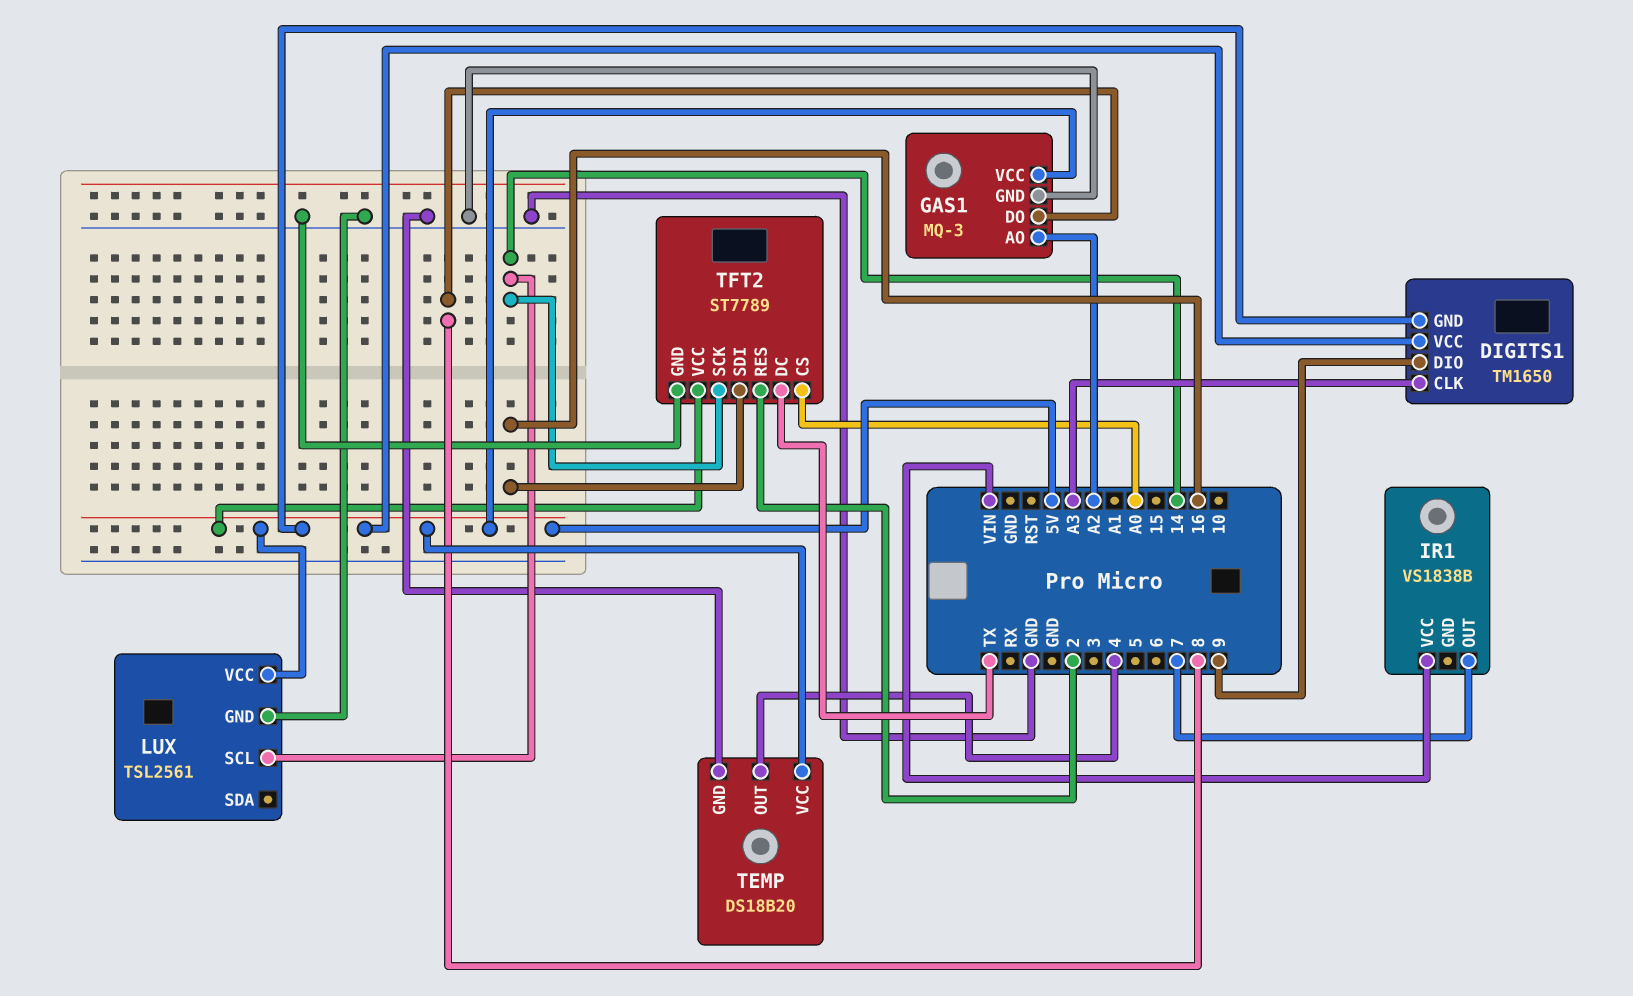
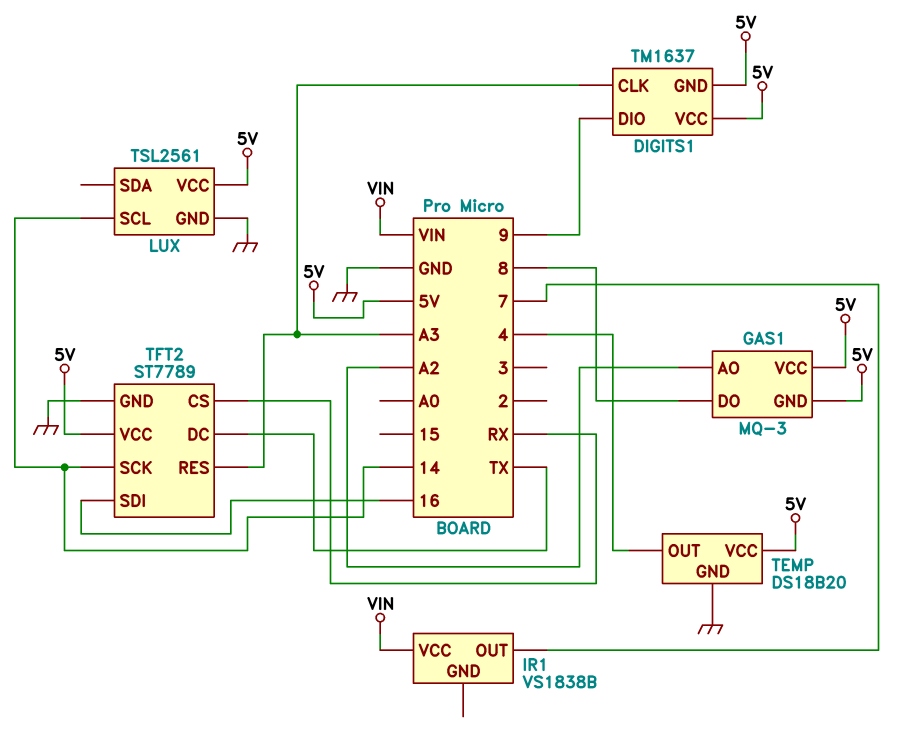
DIGITS1: TM1650 -> TM1637
GAS1 pin GND: GND -> 5V
TFT2 pin CS: A0 -> RX
TFT2 pin RES: 2 -> A3

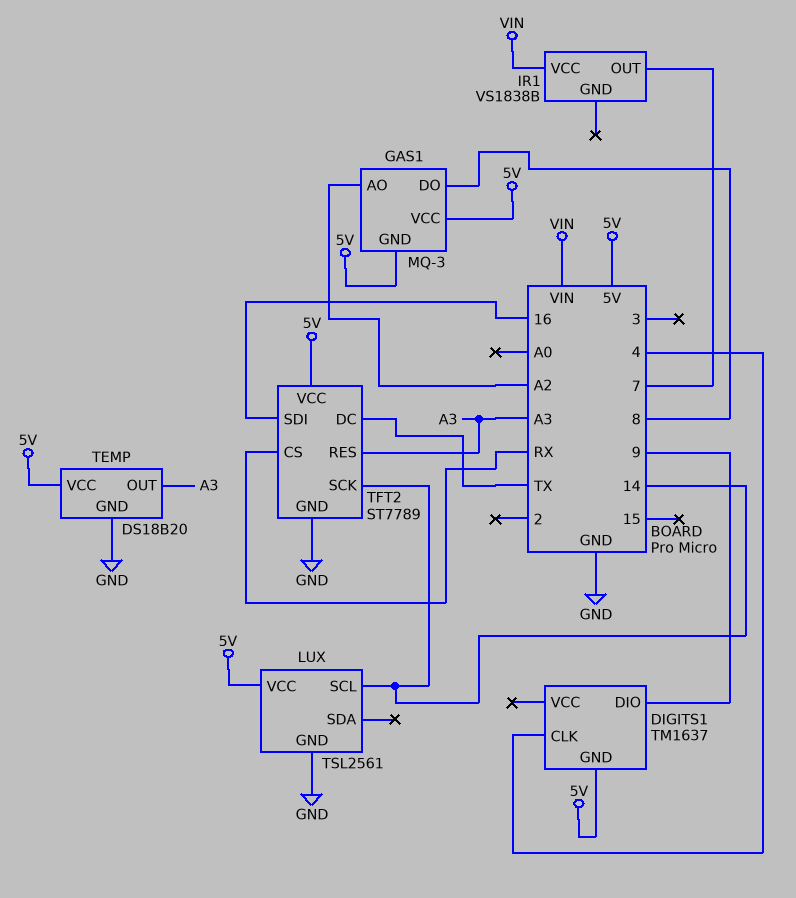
DIGITS1 pin CLK: A3 -> 4
DIGITS1 pin VCC: 5V -> none
TEMP pin OUT: 4 -> A3

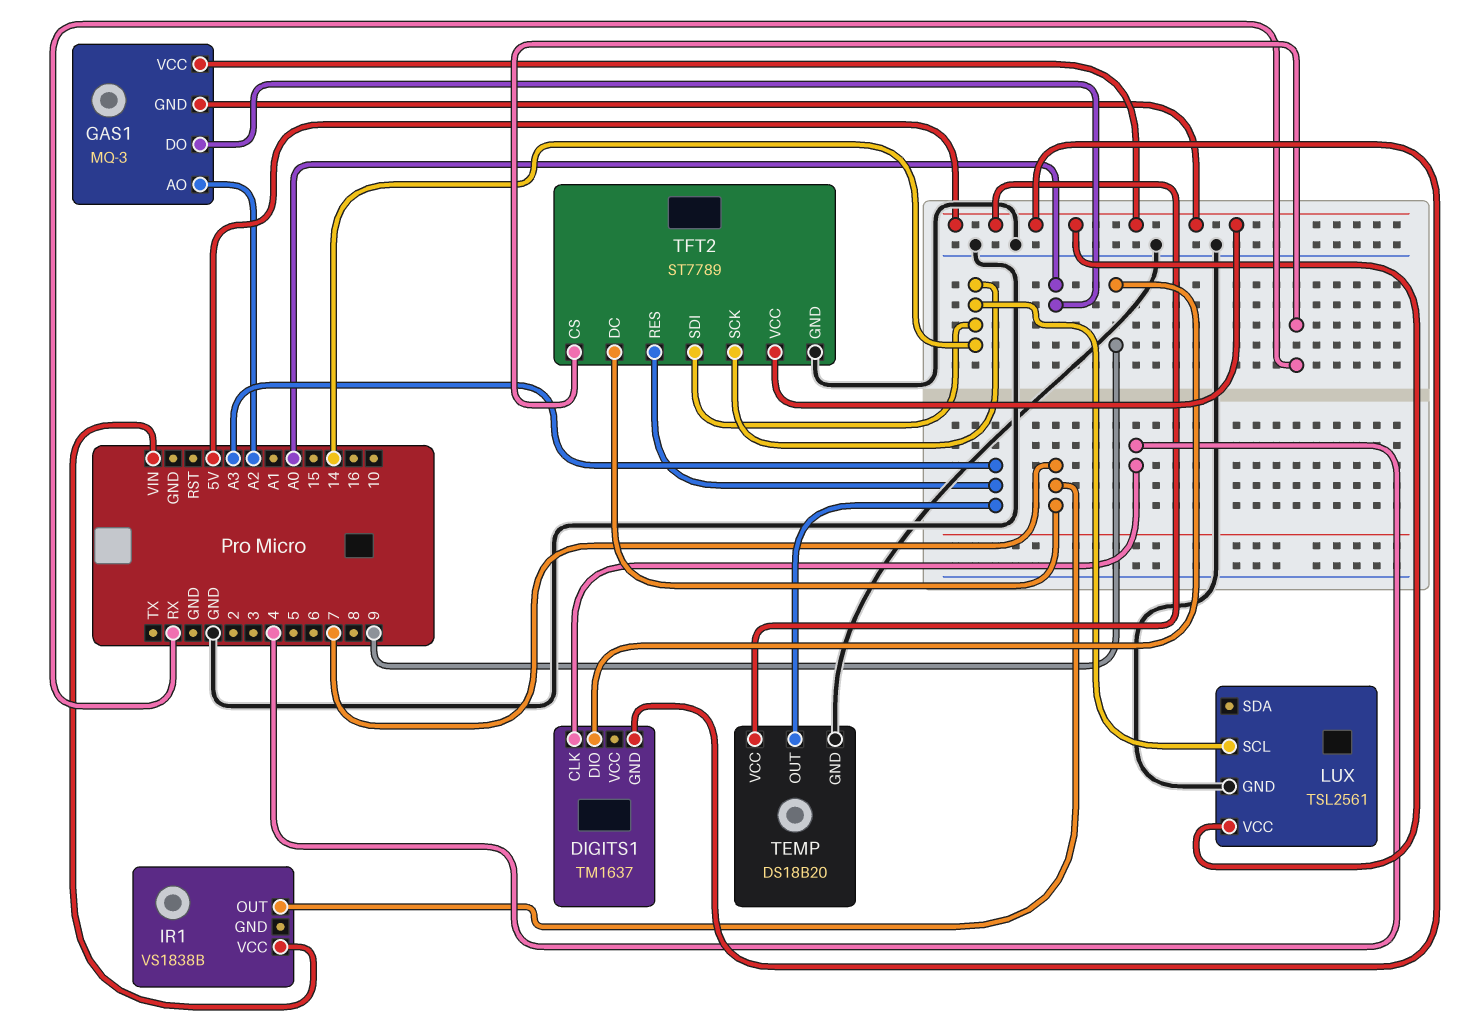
GAS1 pin DO: 8 -> A0
TFT2 pin DC: TX -> 7
TFT2 pin SDI: 16 -> 14

